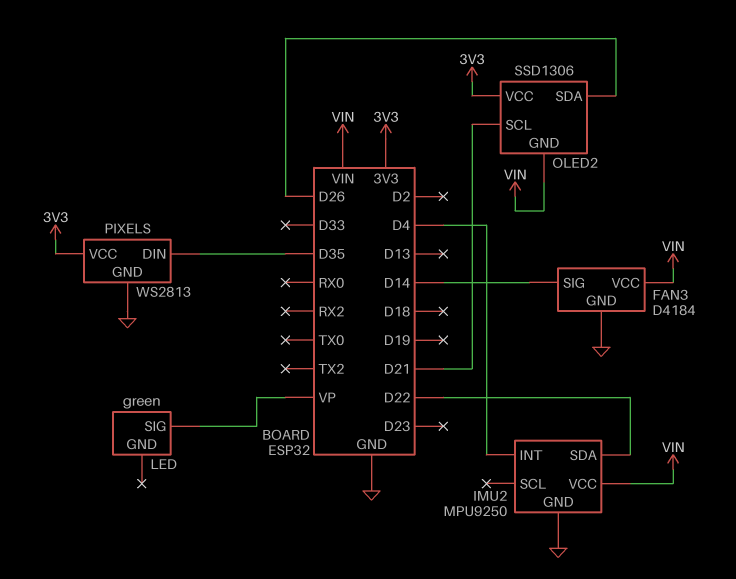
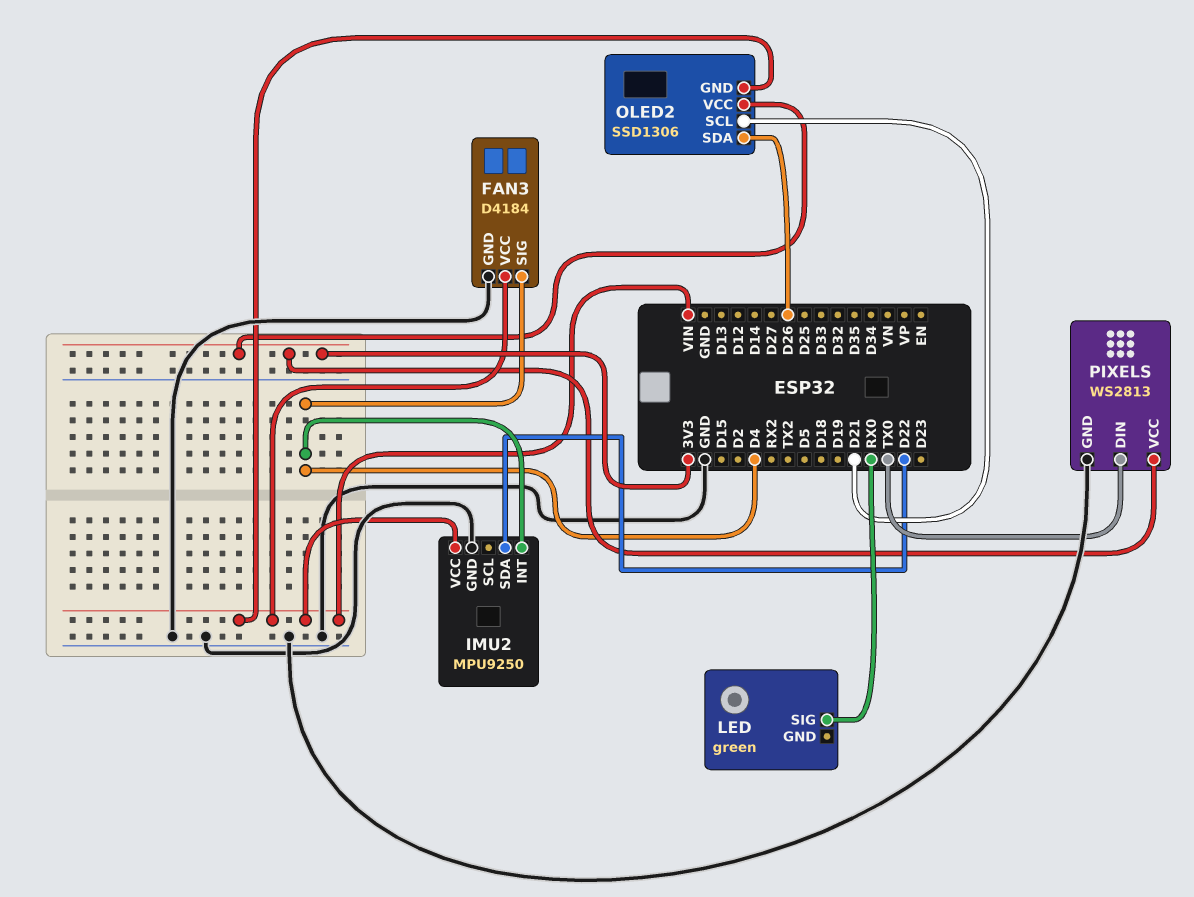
FAN3 pin SIG: D14 -> D4
LED pin SIG: VP -> RX0
PIXELS pin DIN: D35 -> TX0

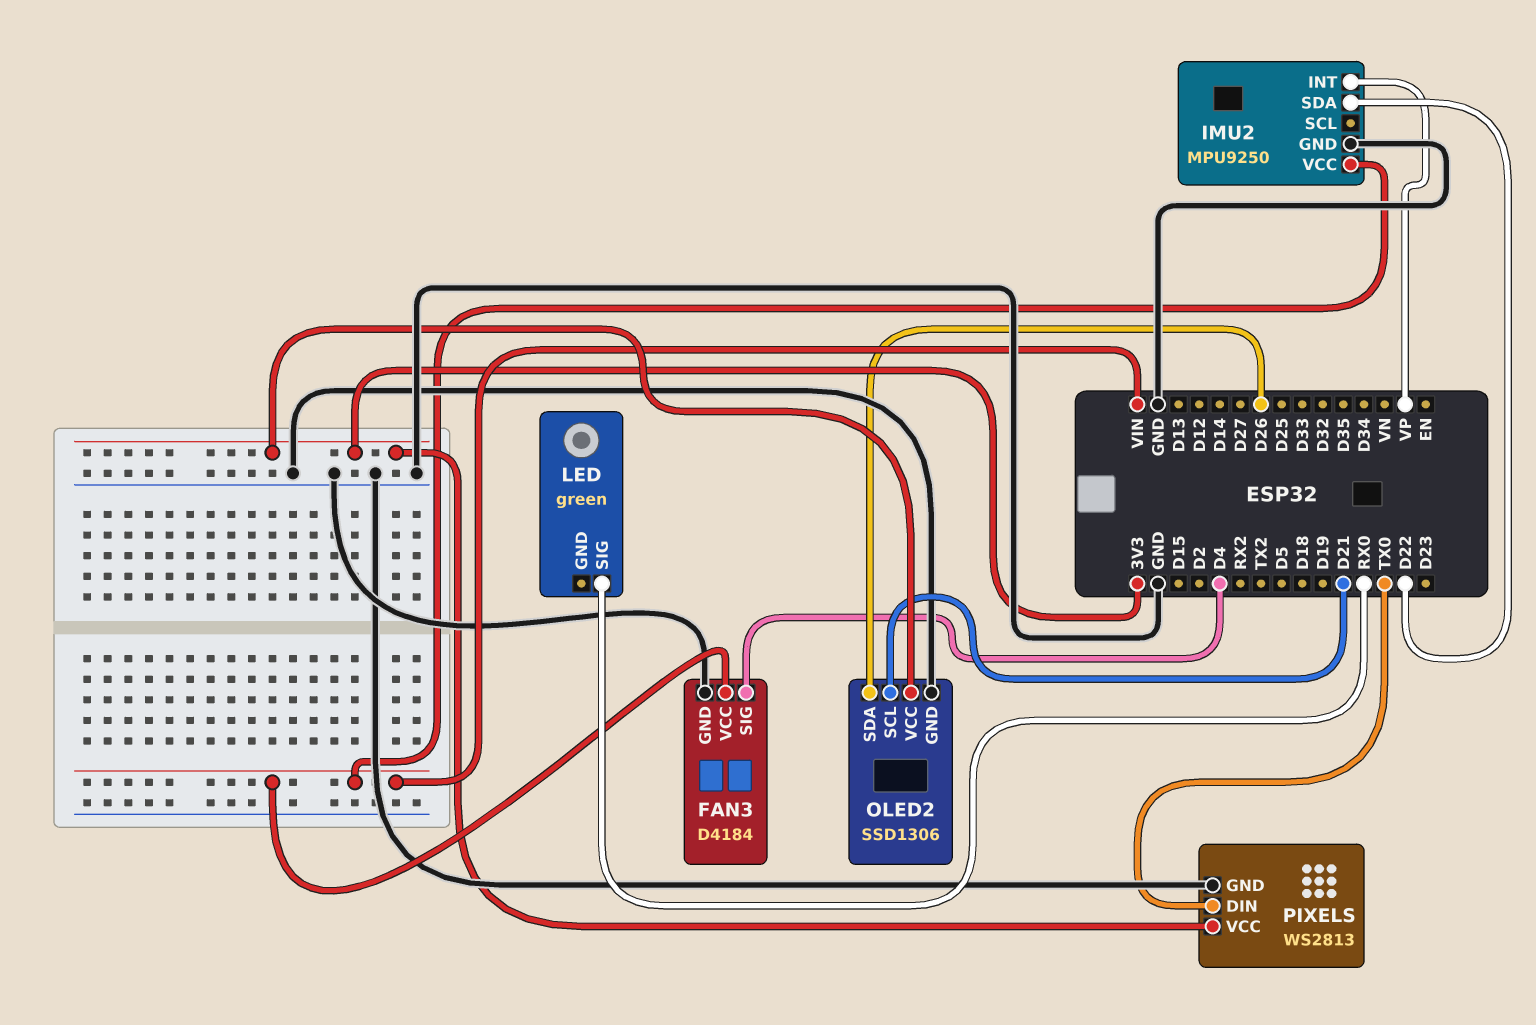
IMU2 pin INT: D4 -> VP
OLED2 pin GND: VIN -> GND

